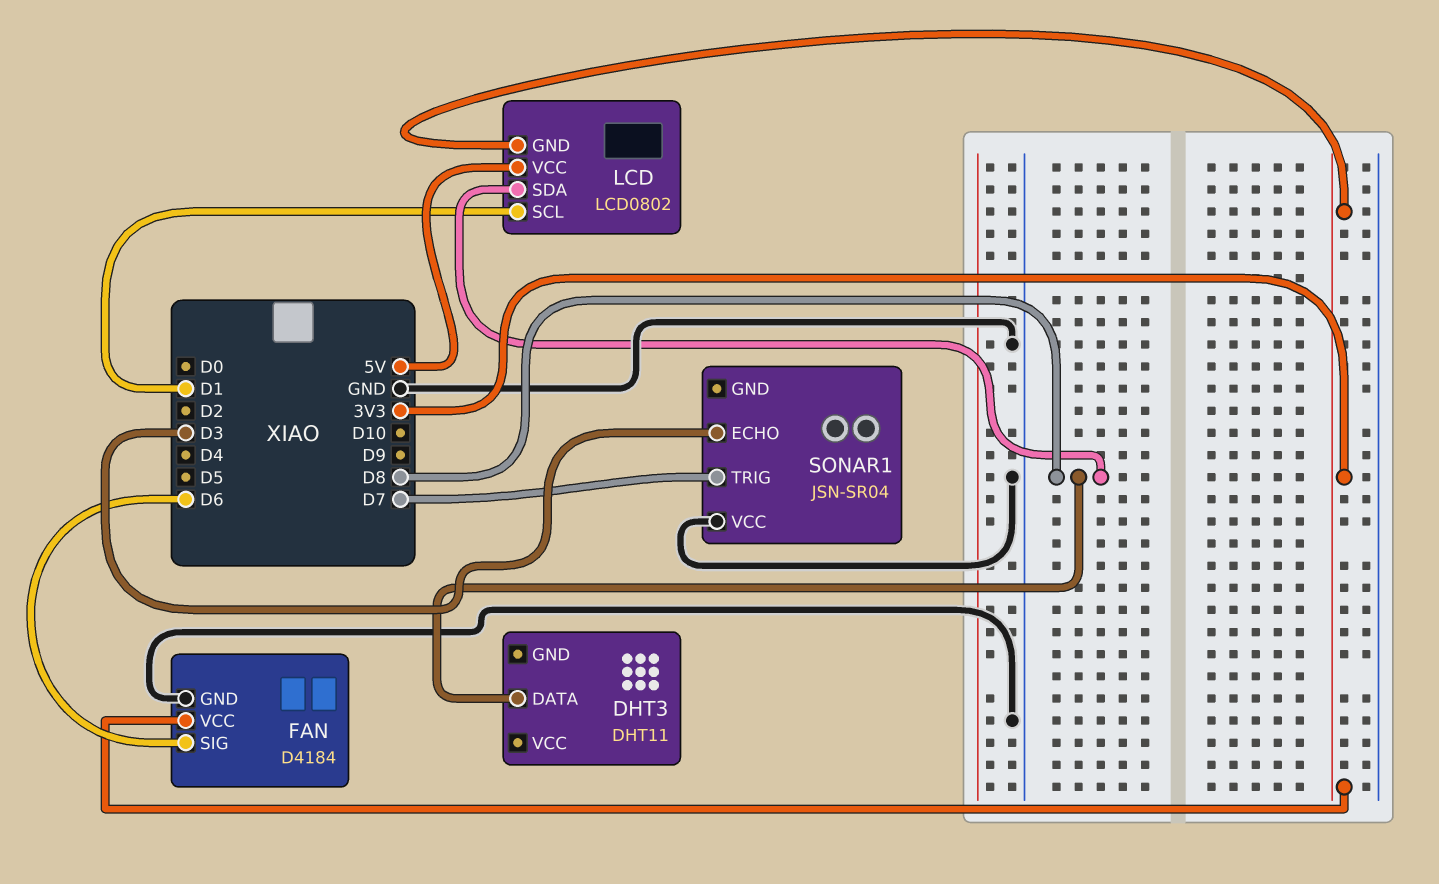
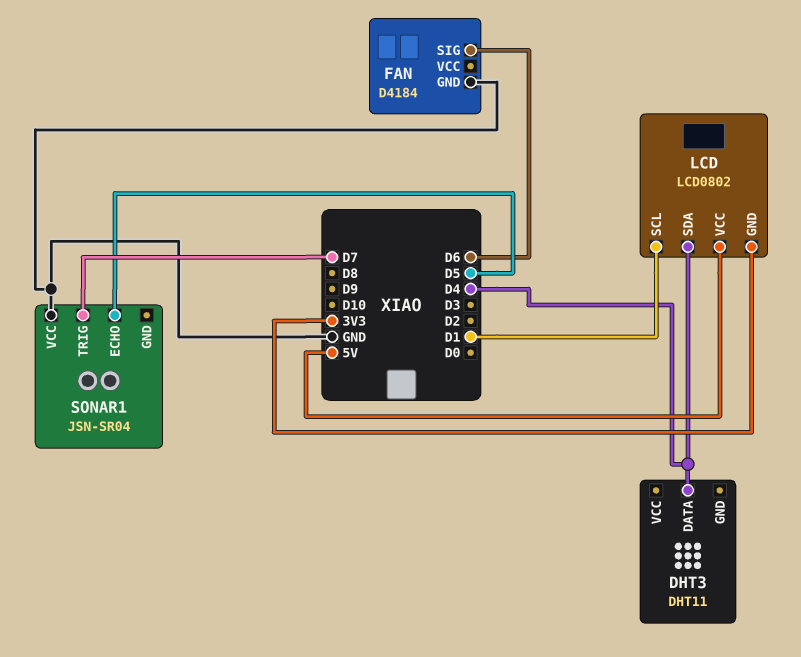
DHT3 pin DATA: D8 -> D4
FAN pin VCC: 3V3 -> none
LCD pin SDA: D8 -> D4
SONAR1 pin ECHO: D3 -> D5

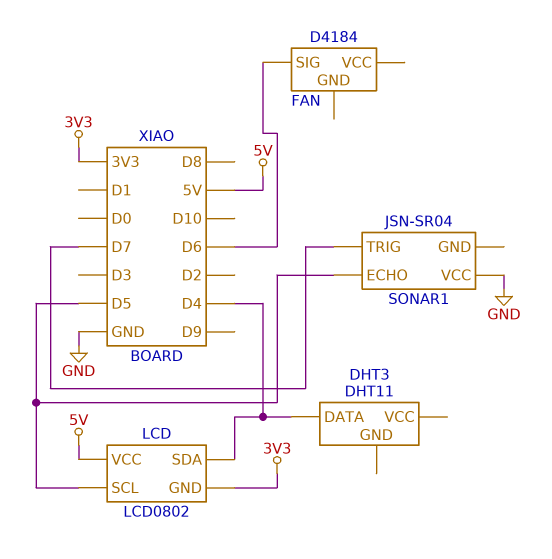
FAN pin GND: GND -> none
LCD pin SCL: D1 -> D5

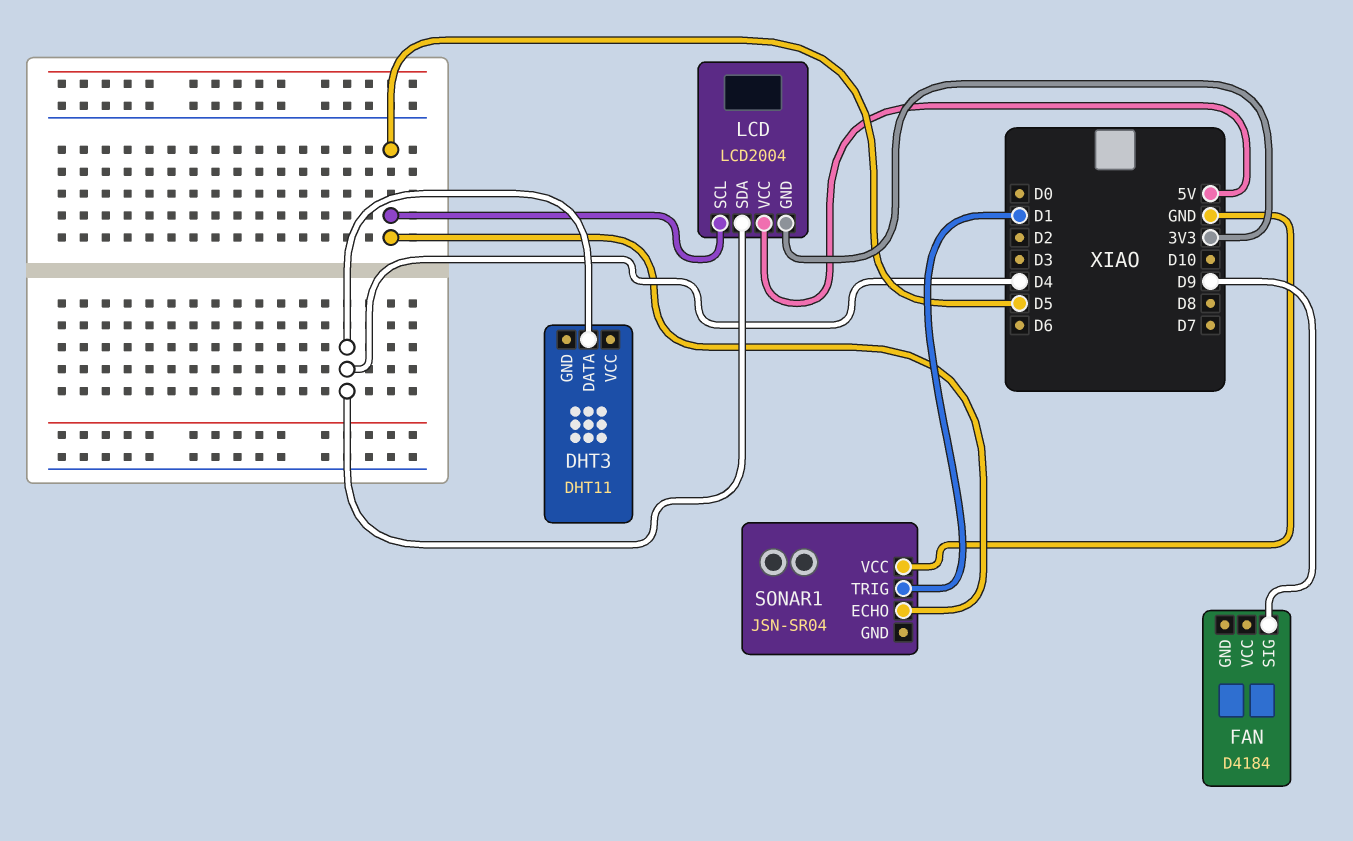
FAN pin SIG: D6 -> D9
LCD: LCD0802 -> LCD2004
SONAR1 pin TRIG: D7 -> D1

